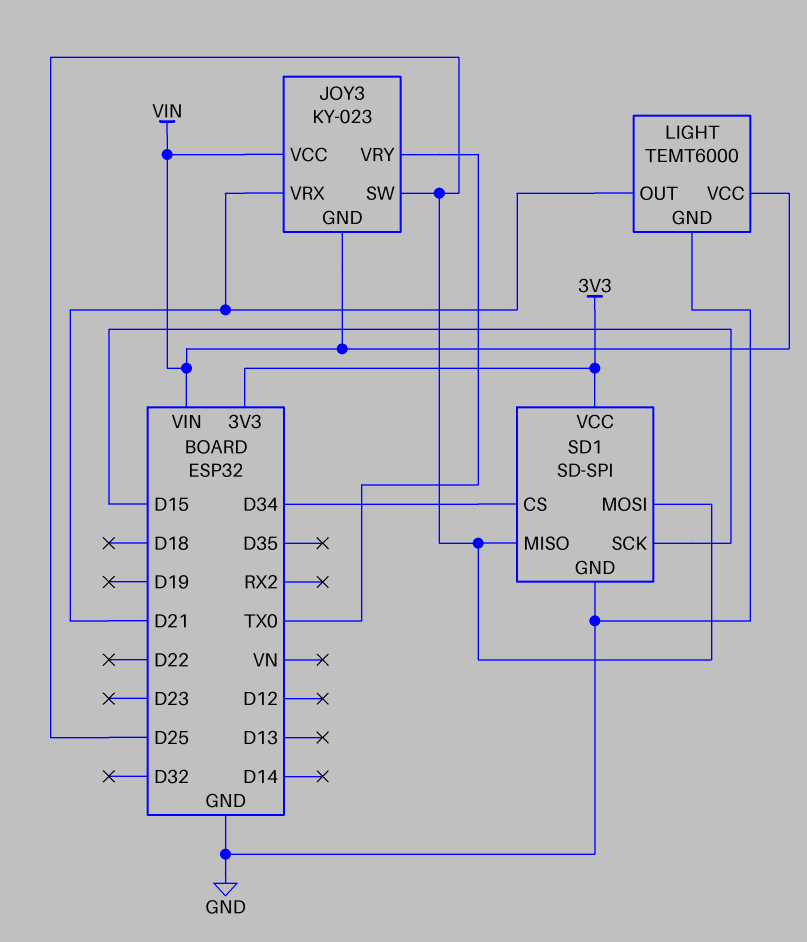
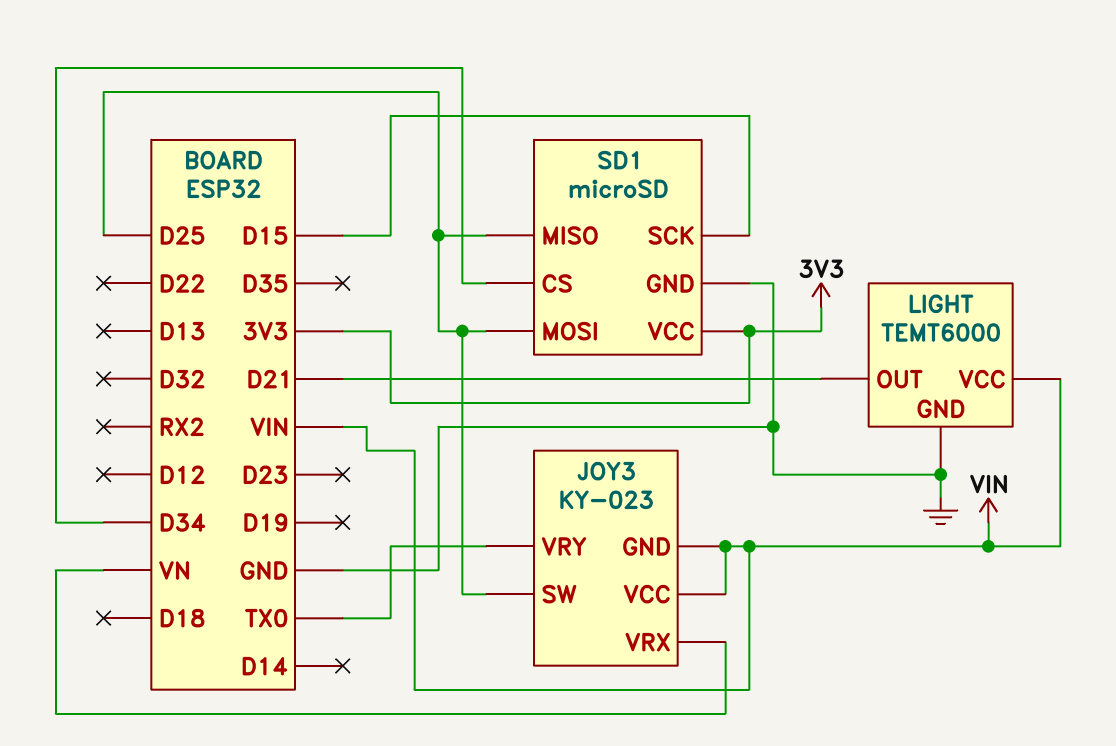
JOY3 pin VRX: D21 -> VN
SD1: SD-SPI -> microSD

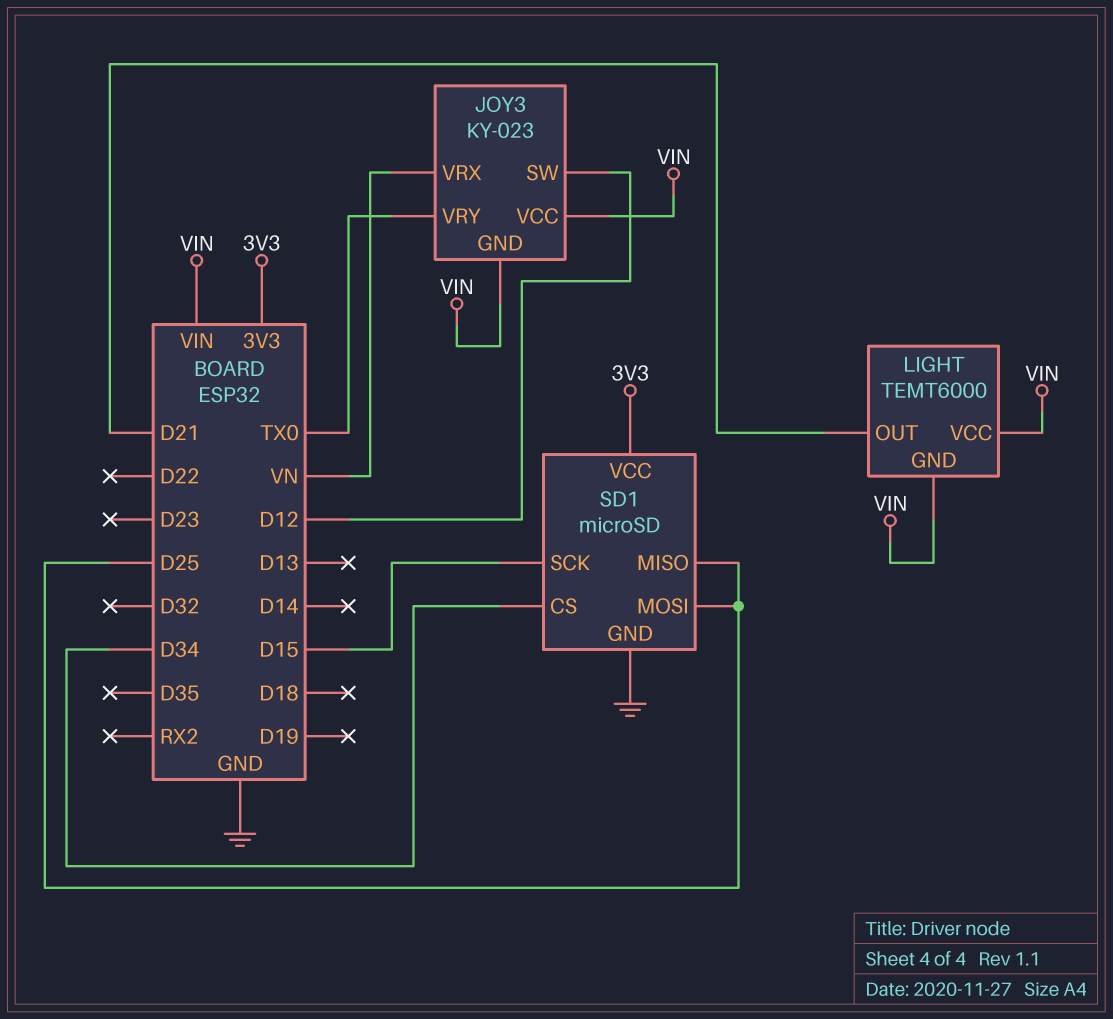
JOY3 pin SW: D25 -> D12
LIGHT pin GND: GND -> VIN

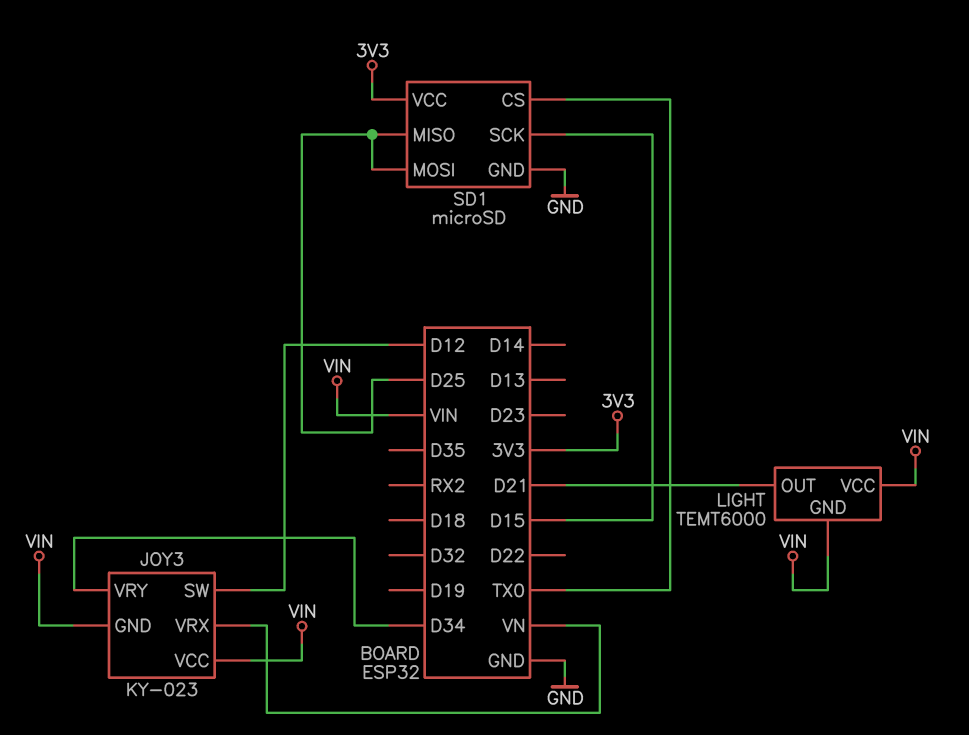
JOY3 pin VRY: TX0 -> D34
SD1 pin CS: D34 -> TX0

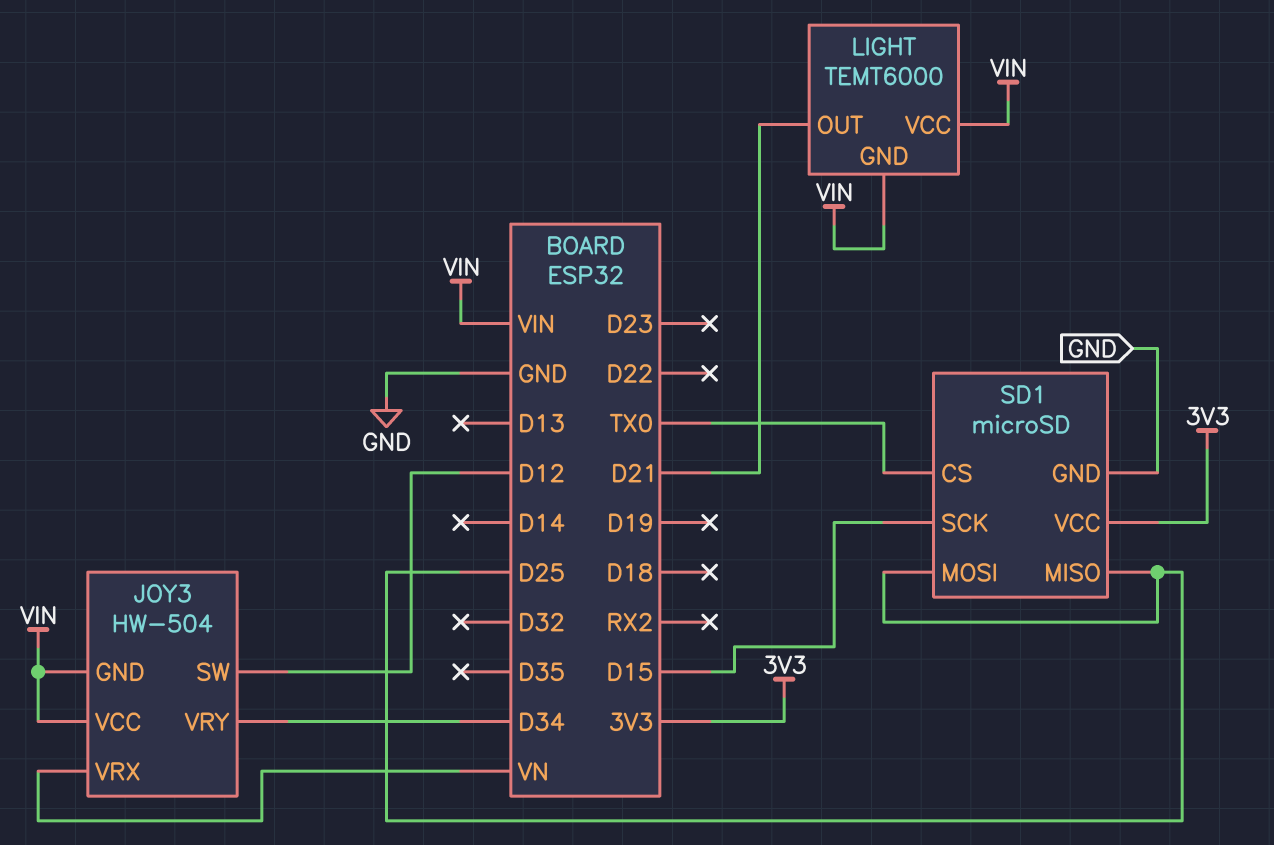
JOY3: KY-023 -> HW-504

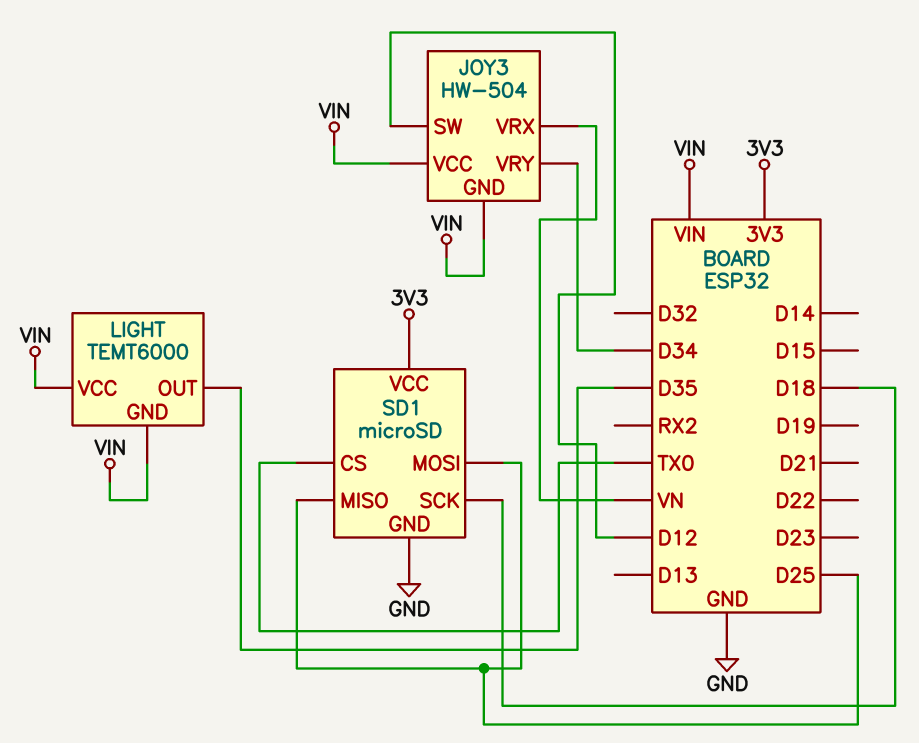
LIGHT pin OUT: D21 -> D35
SD1 pin SCK: D15 -> D18

